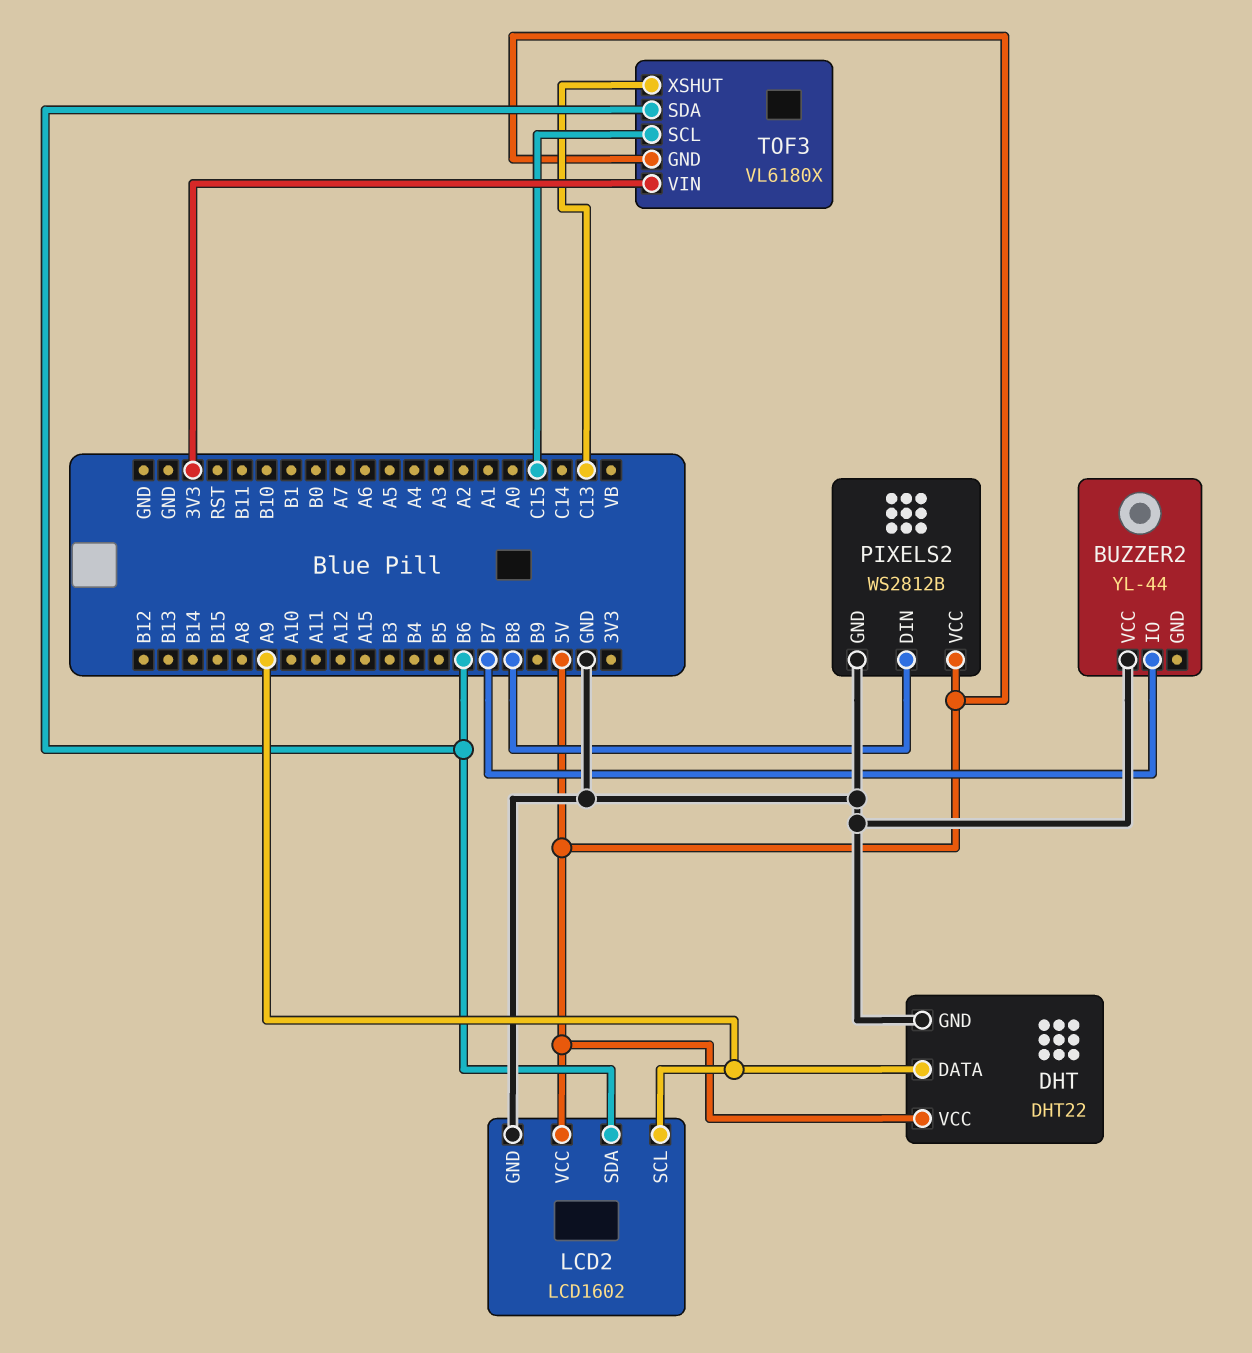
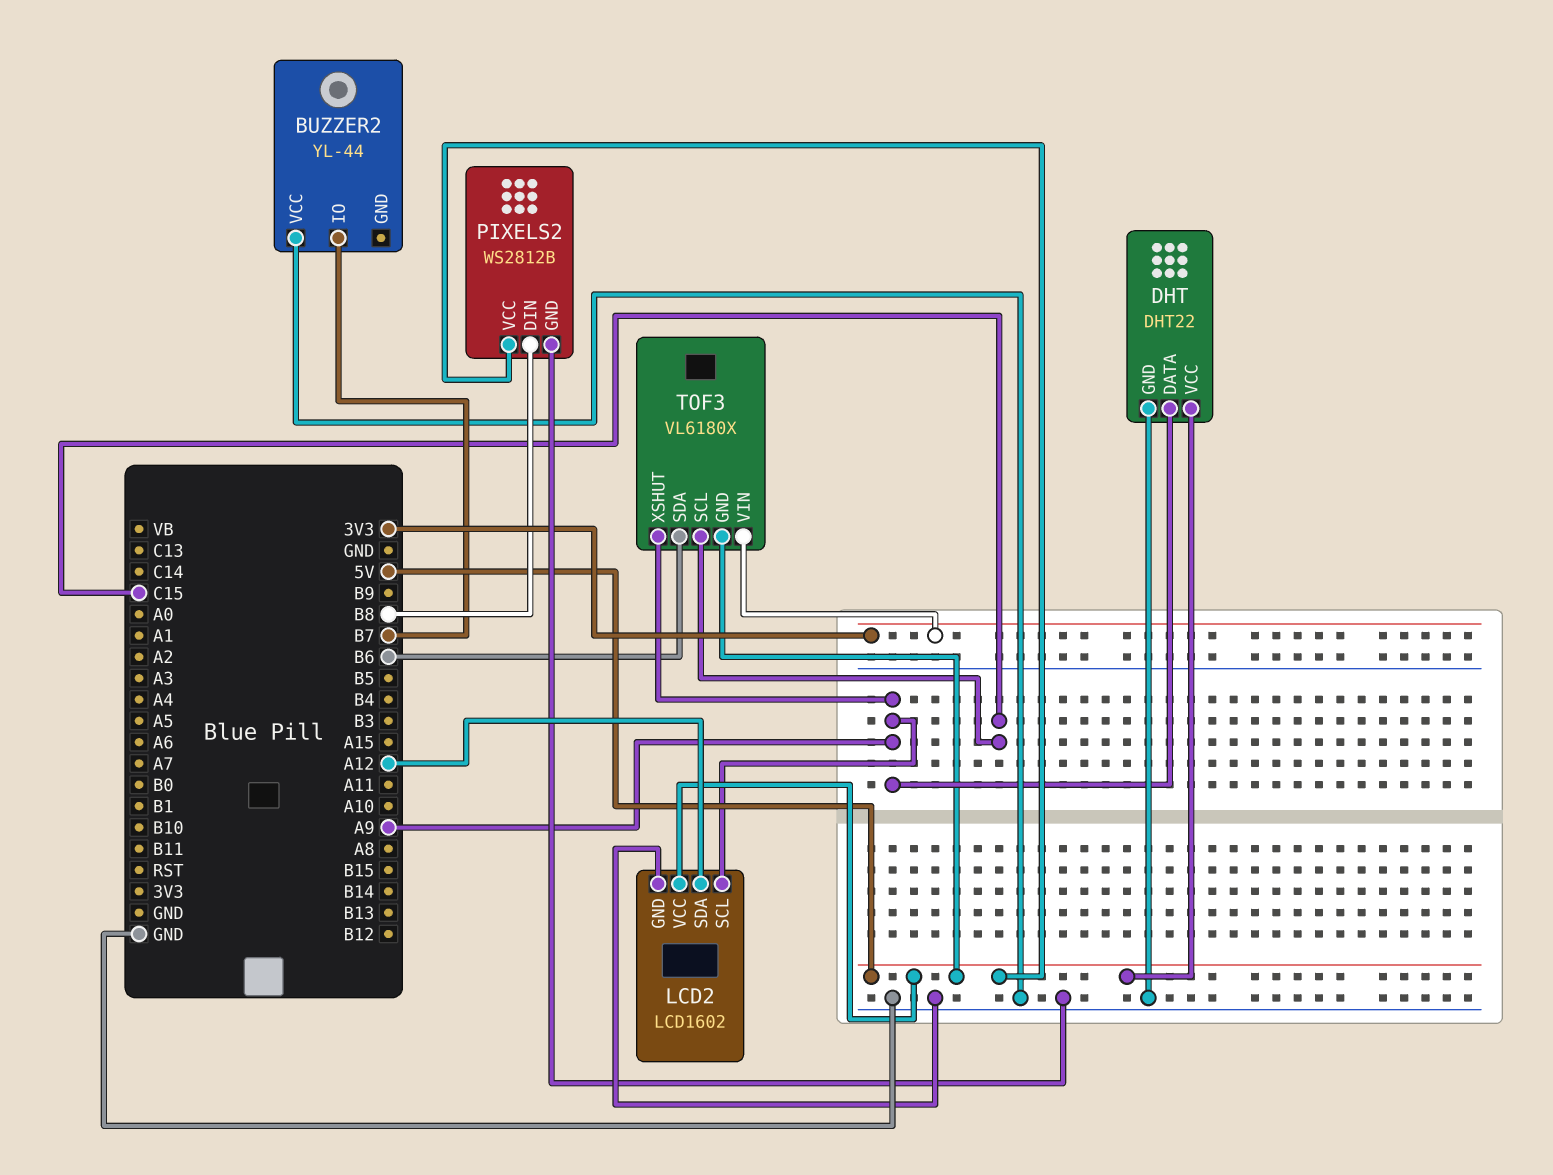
LCD2 pin SDA: B6 -> A12
TOF3 pin XSHUT: C13 -> A9

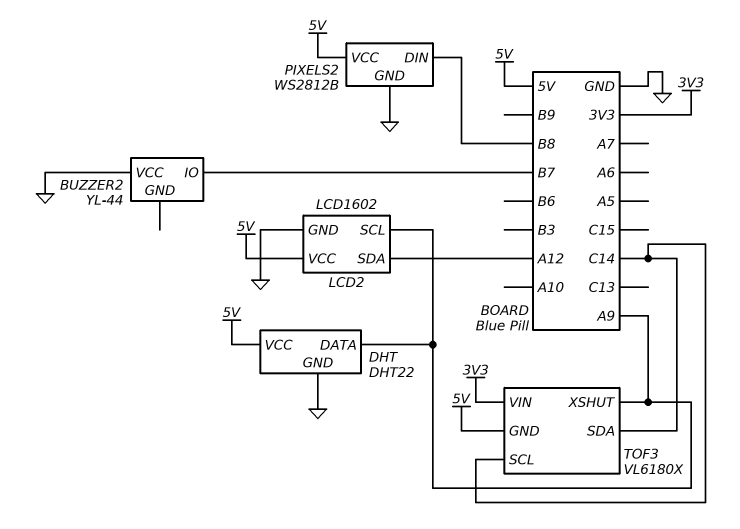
TOF3 pin SCL: C15 -> C14
TOF3 pin SDA: B6 -> C14

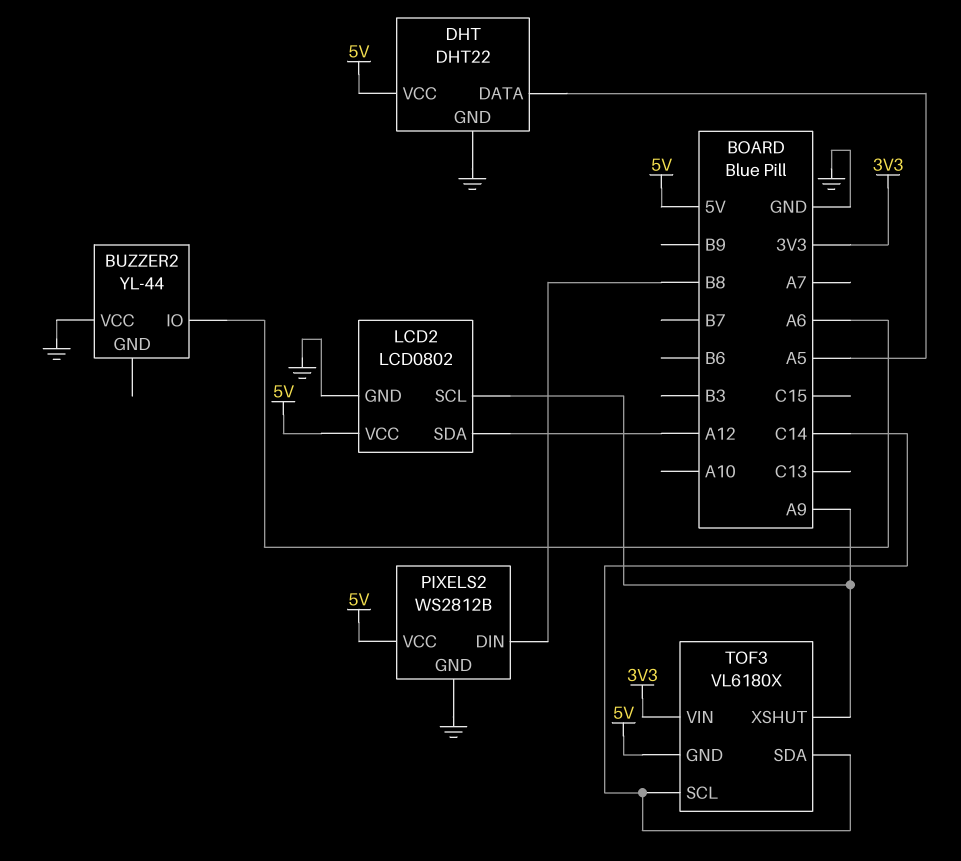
BUZZER2 pin IO: B7 -> A6
DHT pin DATA: A9 -> A5
LCD2: LCD1602 -> LCD0802

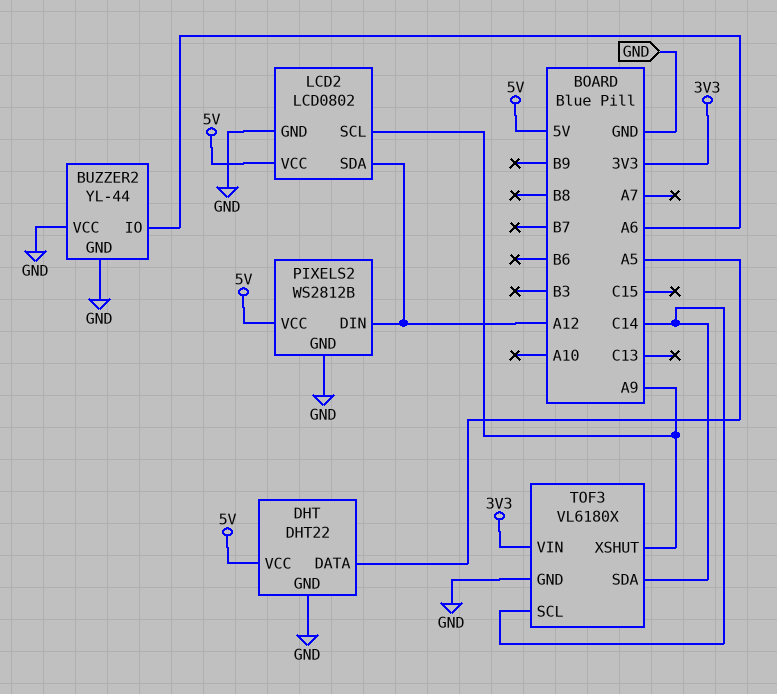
BUZZER2 pin GND: none -> GND
PIXELS2 pin DIN: B8 -> A12
TOF3 pin GND: 5V -> GND

